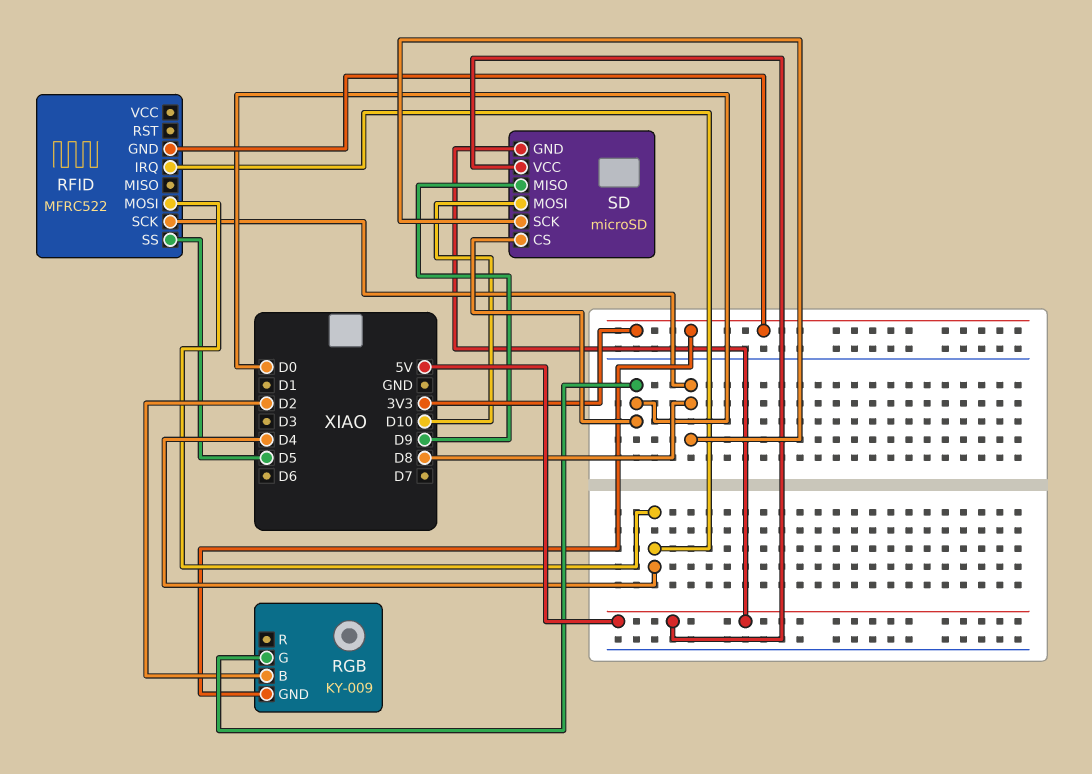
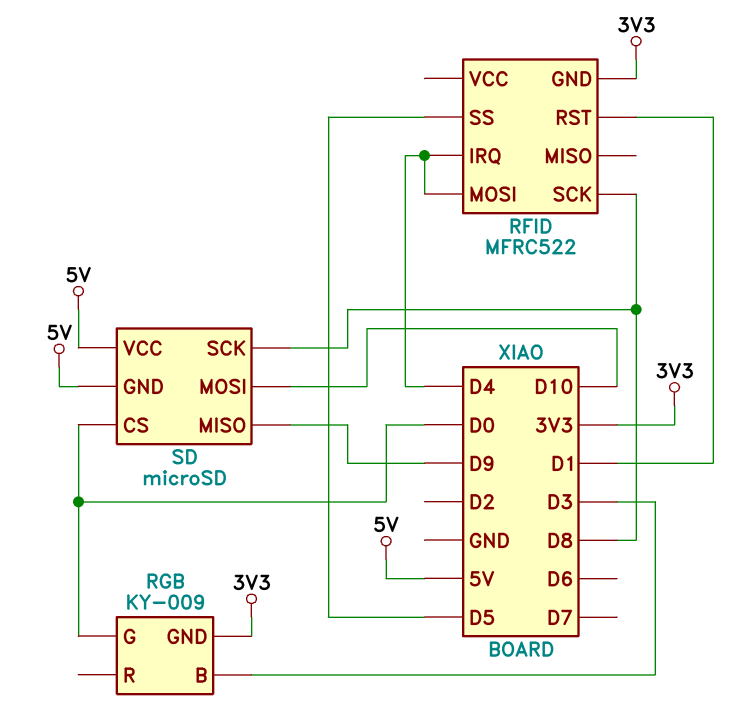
RFID pin RST: none -> D1
RGB pin B: D2 -> D3

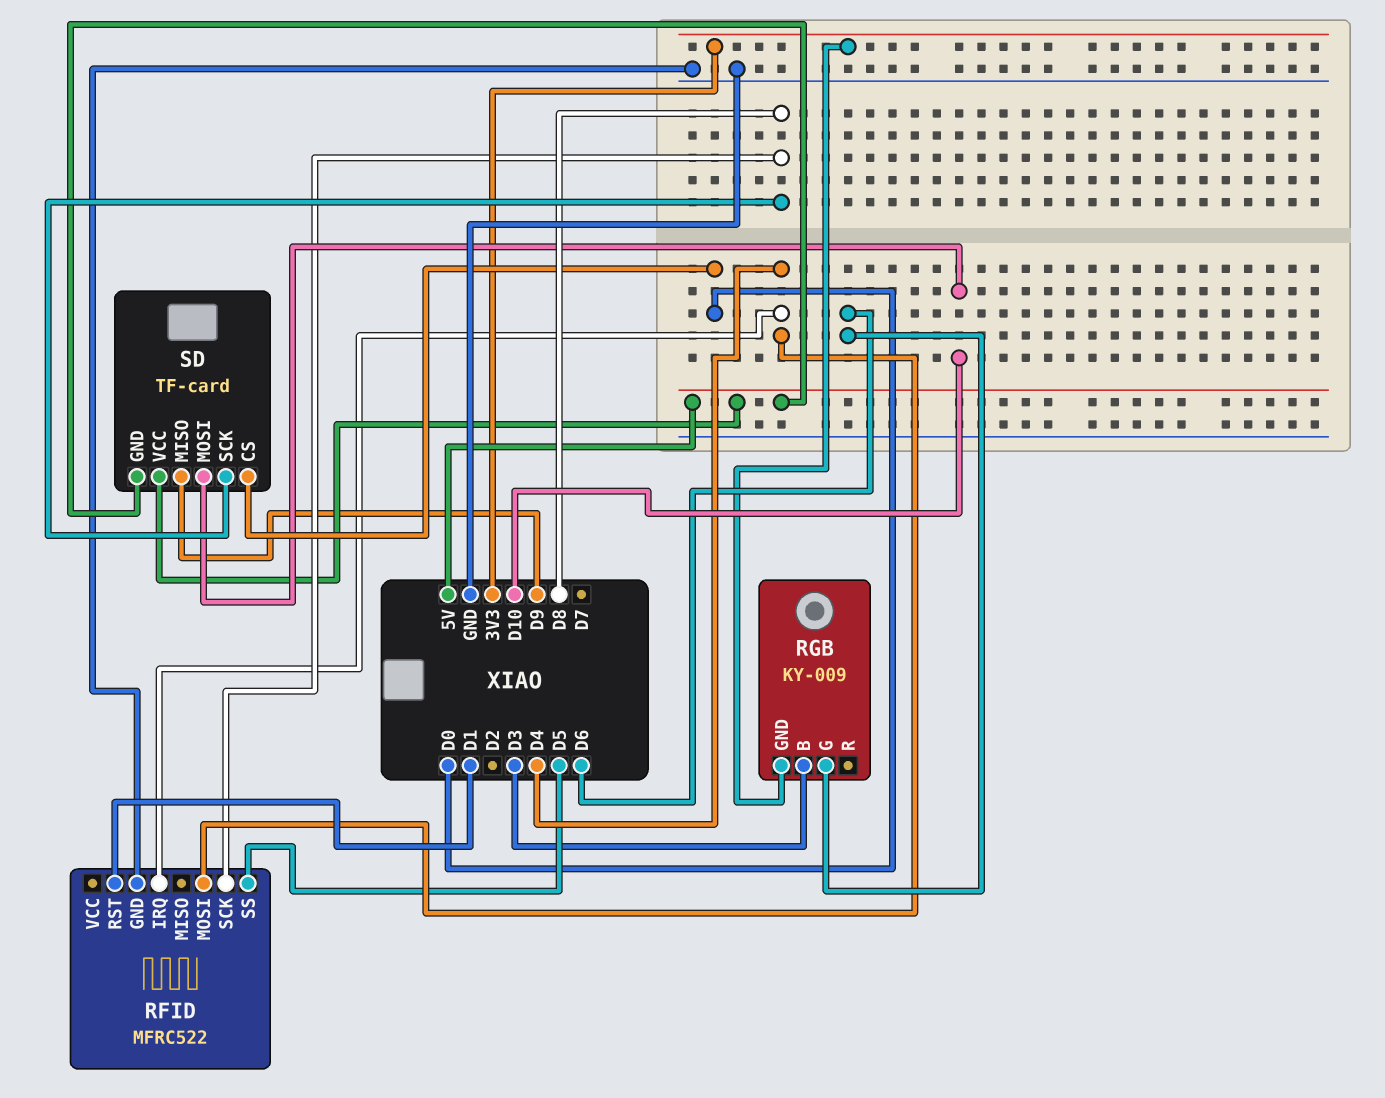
RFID pin GND: 3V3 -> GND
RGB pin G: D0 -> D6
SD: microSD -> TF-card

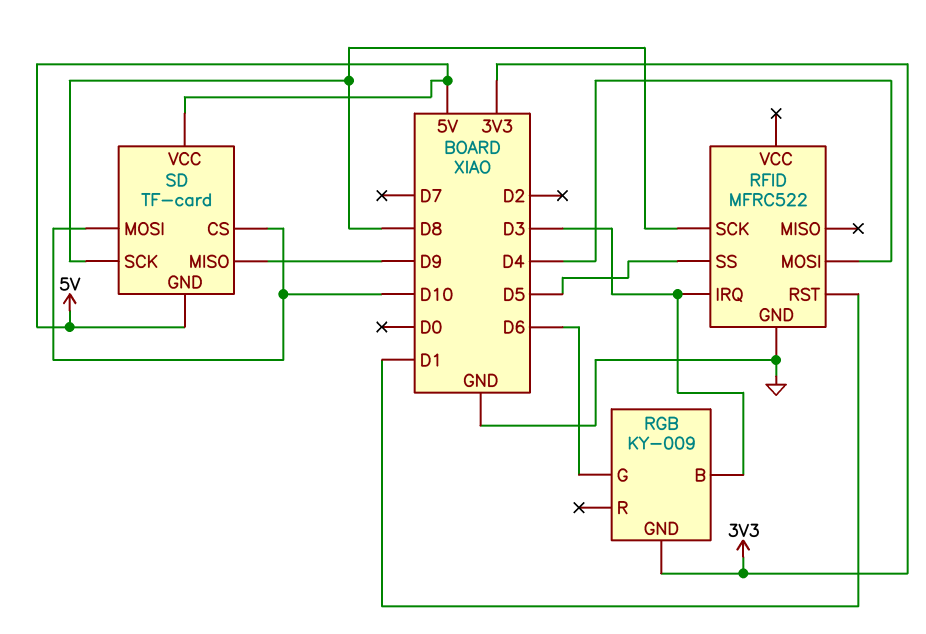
RFID pin IRQ: D4 -> D3
SD pin CS: D0 -> D10

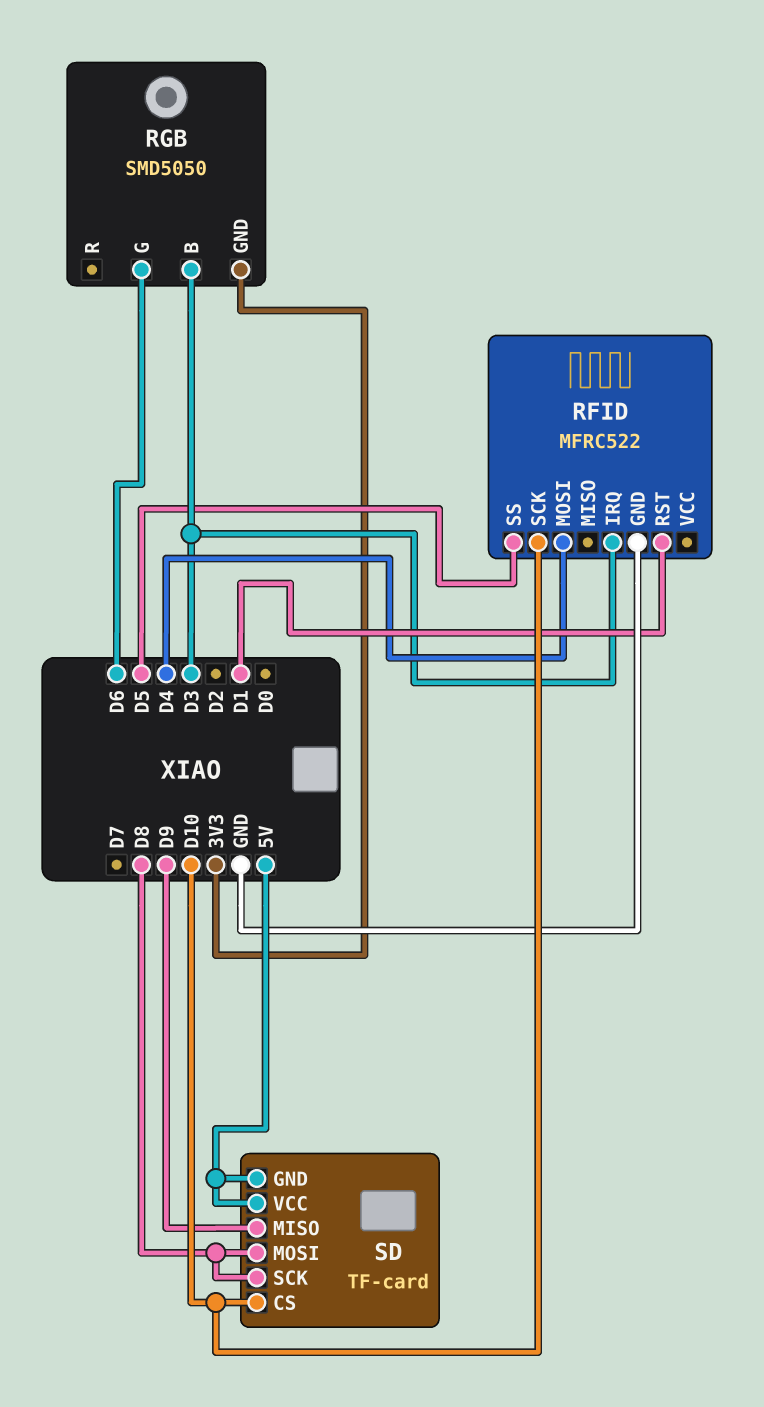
RFID pin SCK: D8 -> D10
RGB: KY-009 -> SMD5050
SD pin MOSI: D10 -> D8

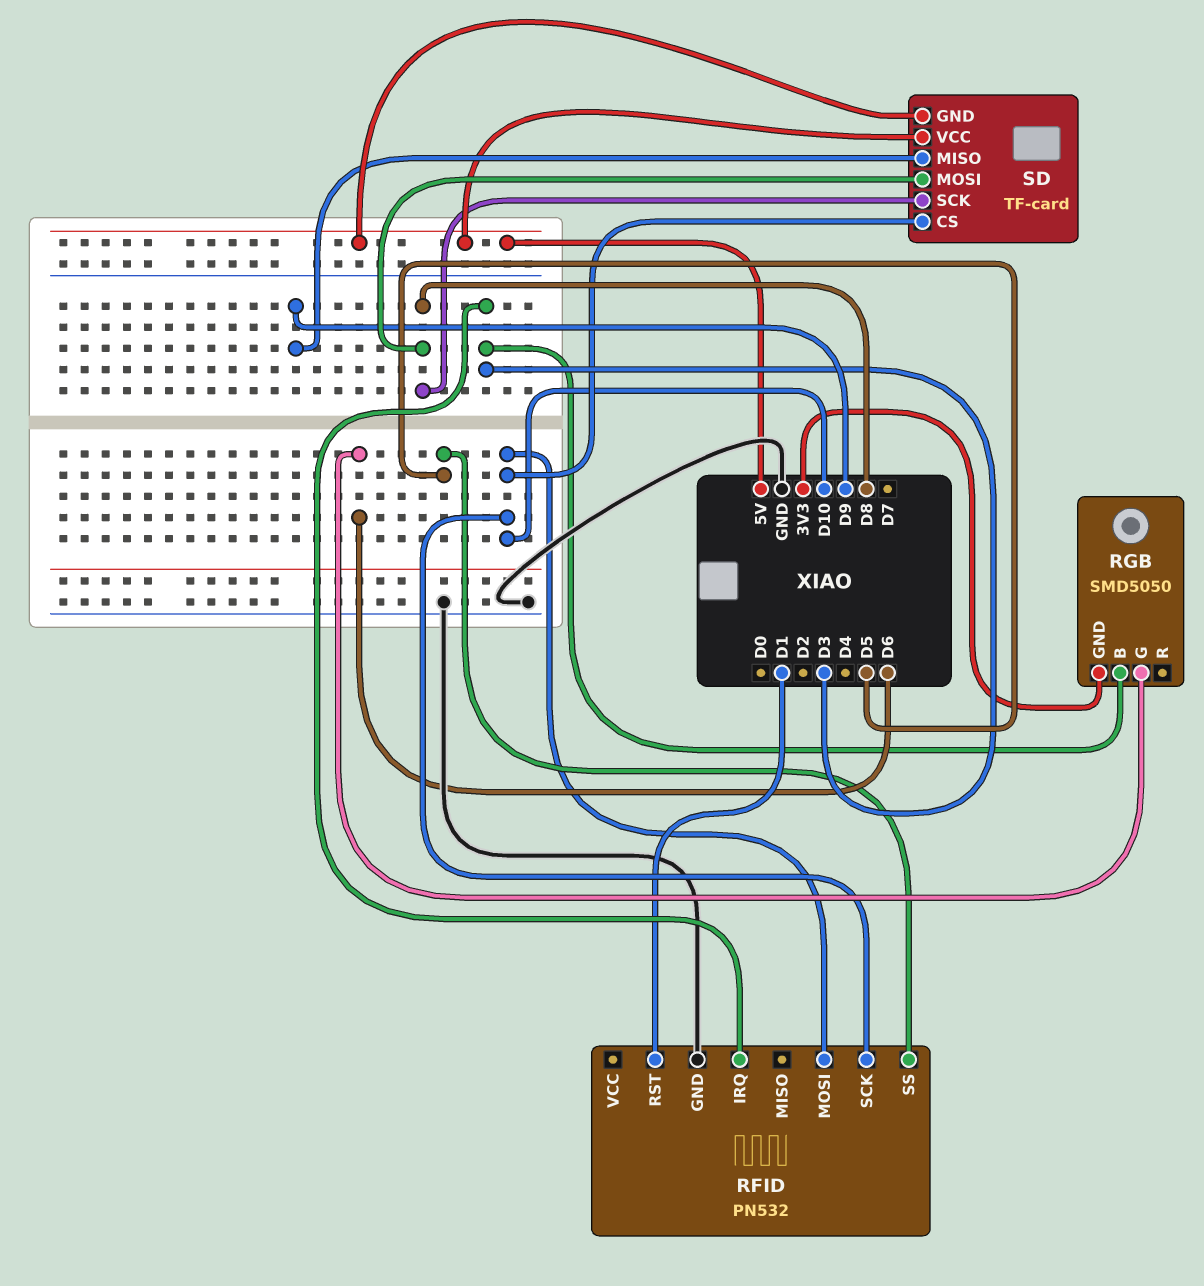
RFID: MFRC522 -> PN532
RFID pin MOSI: D4 -> D10

